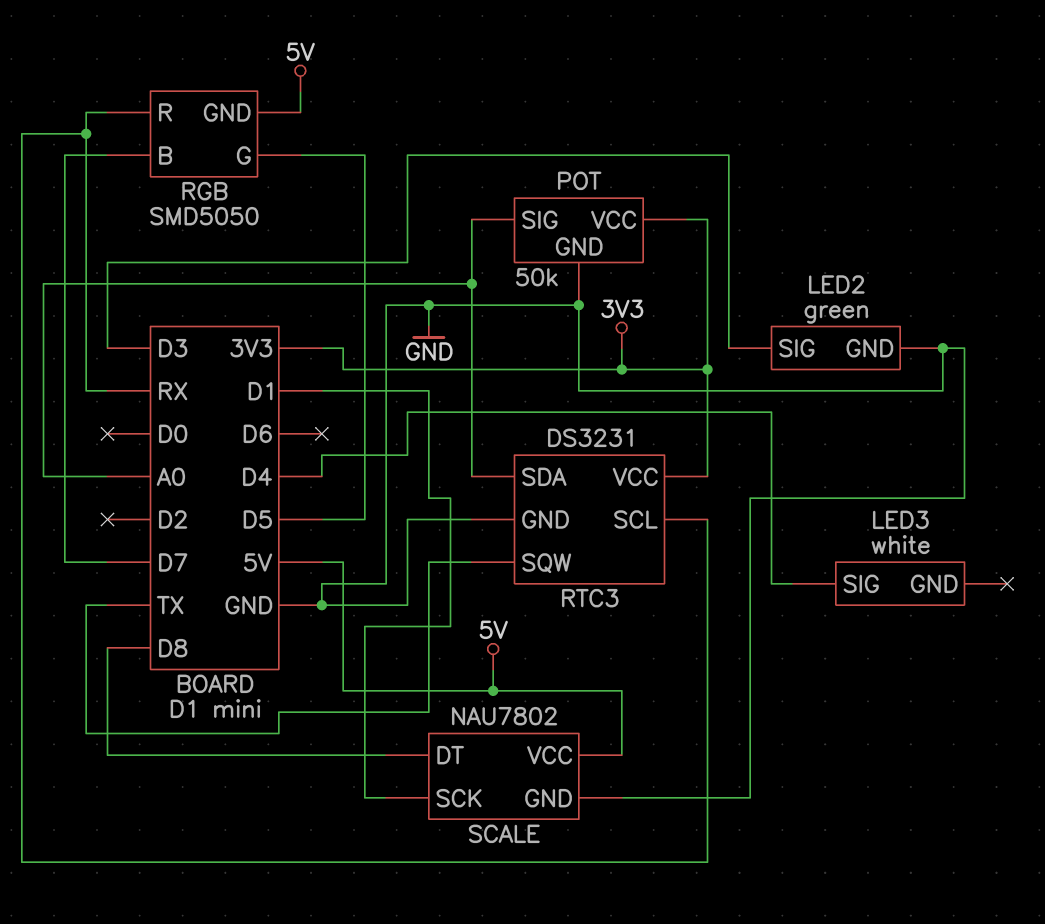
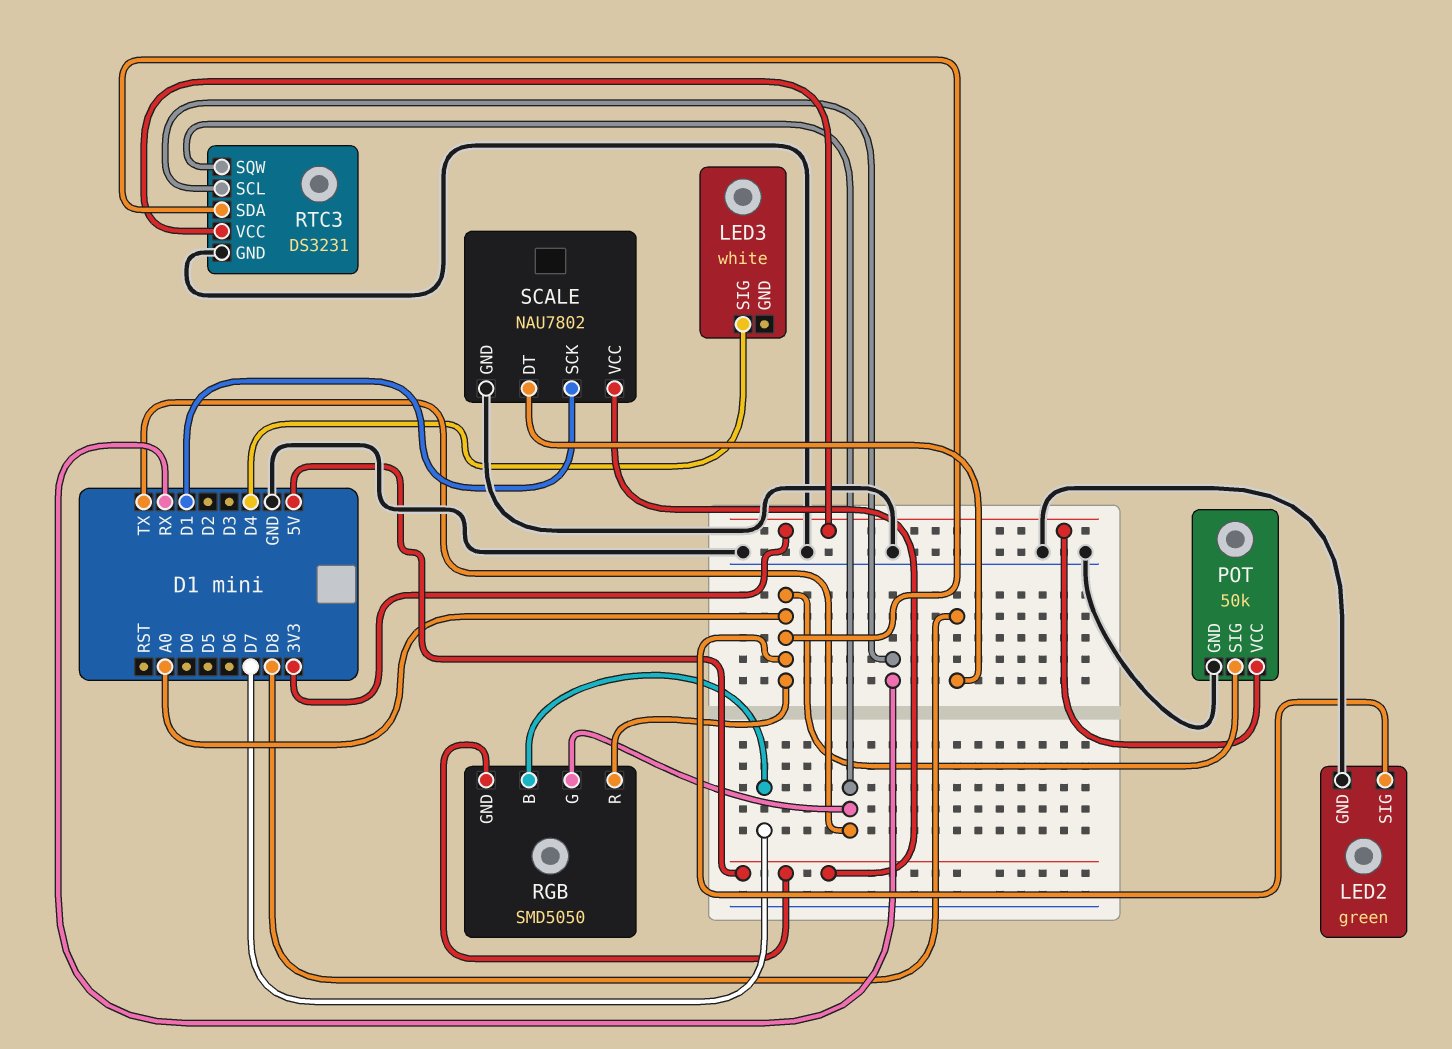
LED2 pin SIG: D3 -> A0
RGB pin G: D5 -> TX
RGB pin R: RX -> A0

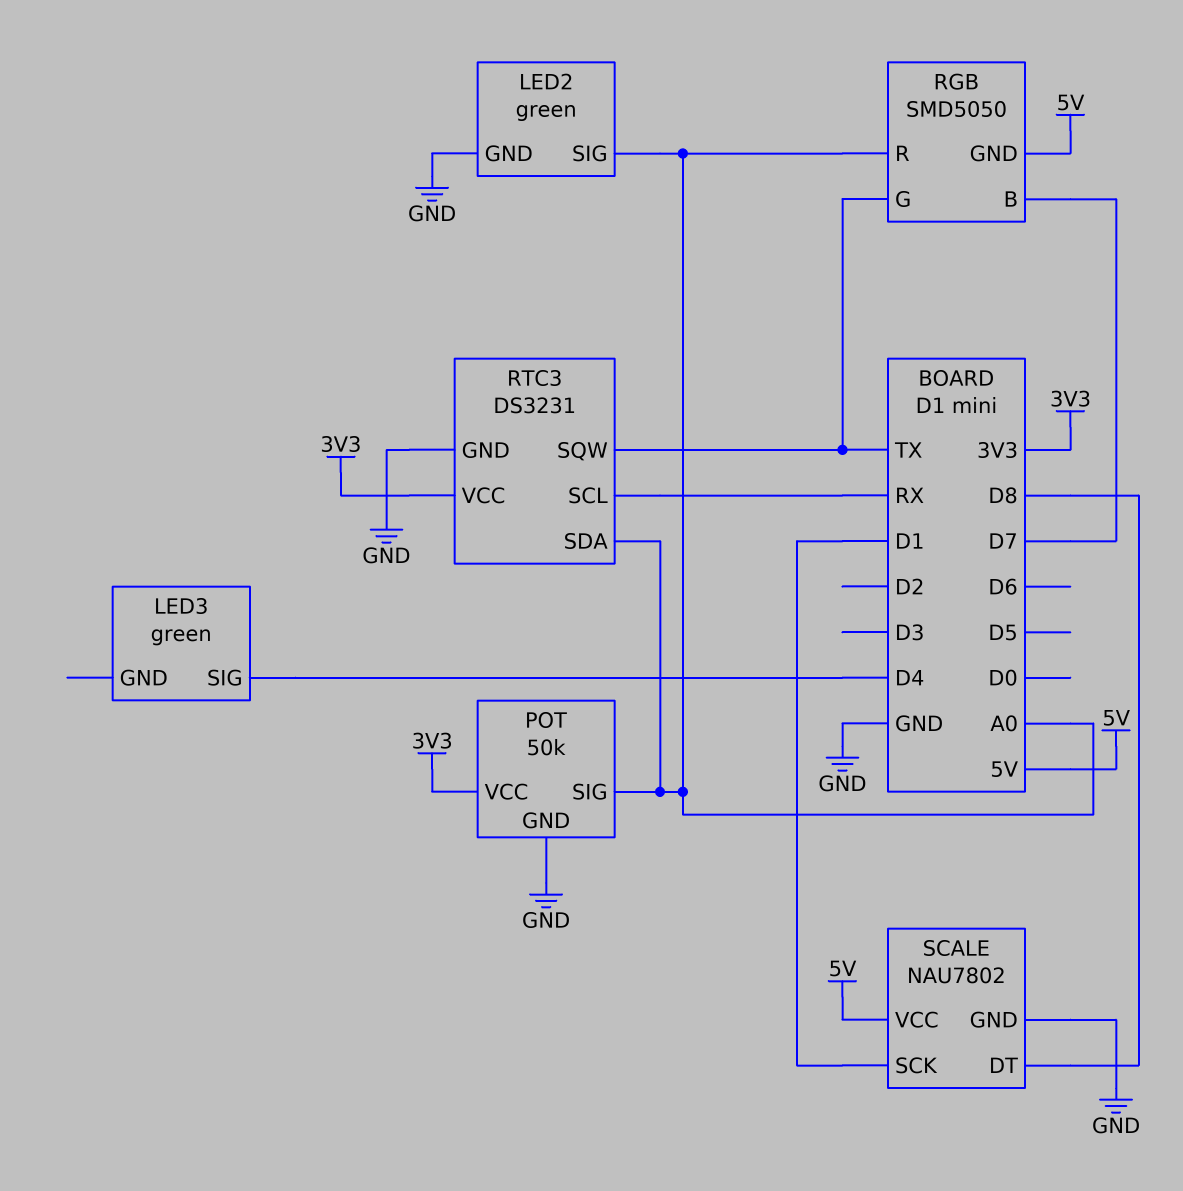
LED3: white -> green

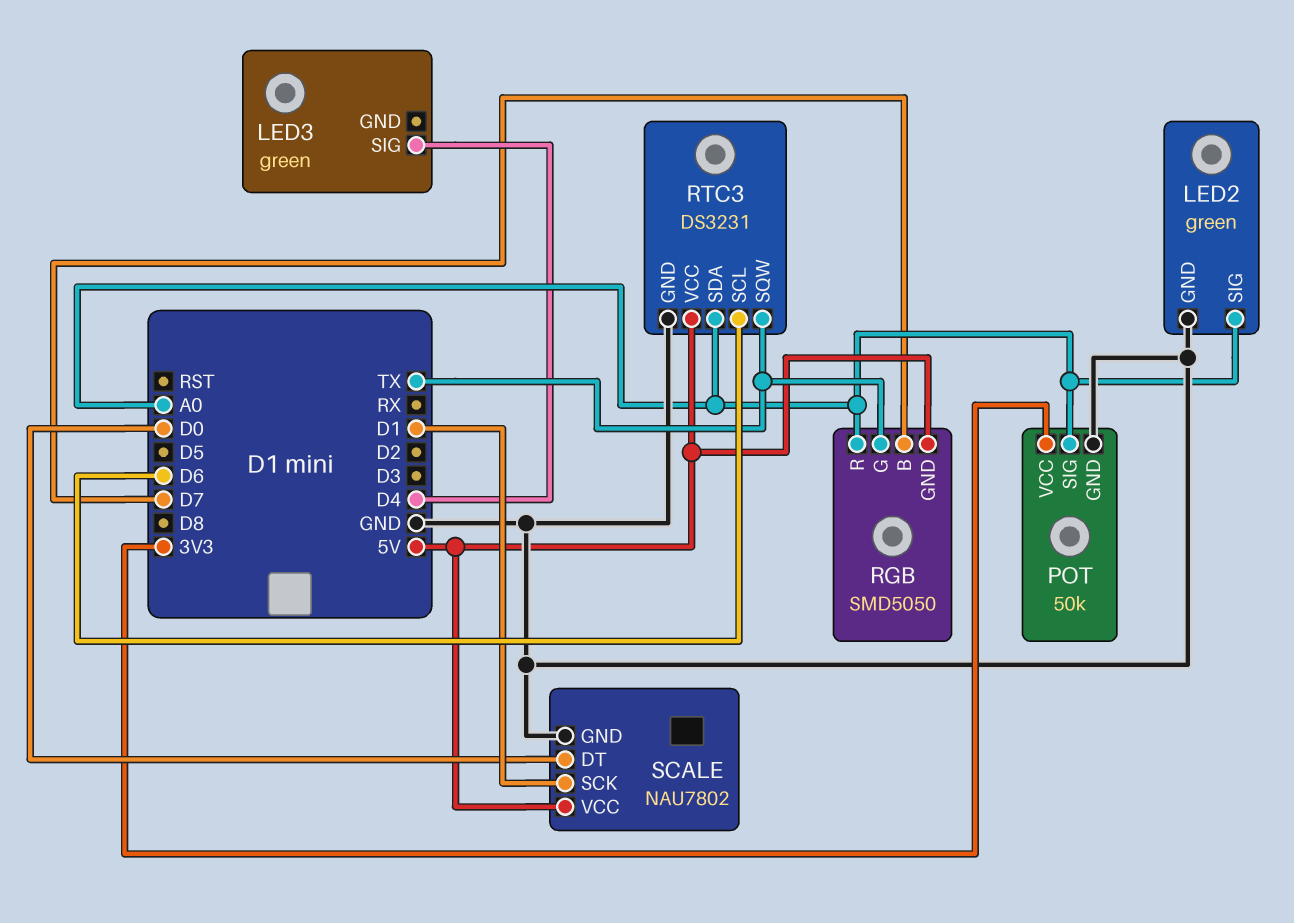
RTC3 pin SCL: RX -> D6
RTC3 pin VCC: 3V3 -> 5V
SCALE pin DT: D8 -> D0

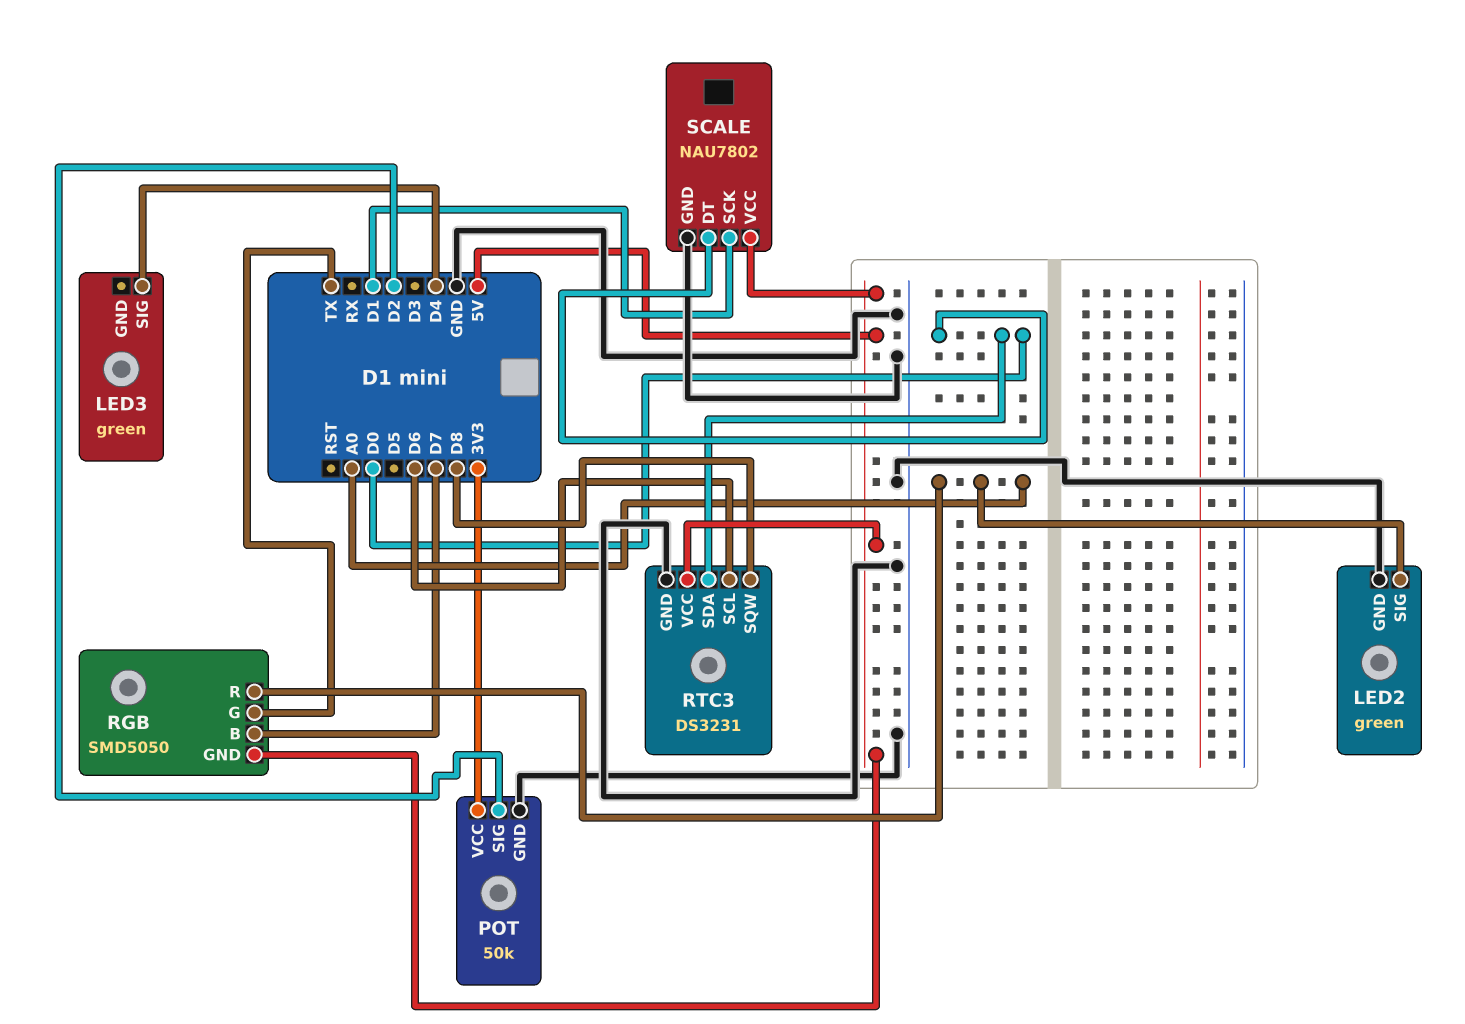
POT pin SIG: A0 -> D2
RTC3 pin SDA: A0 -> D0
RTC3 pin SQW: TX -> D8

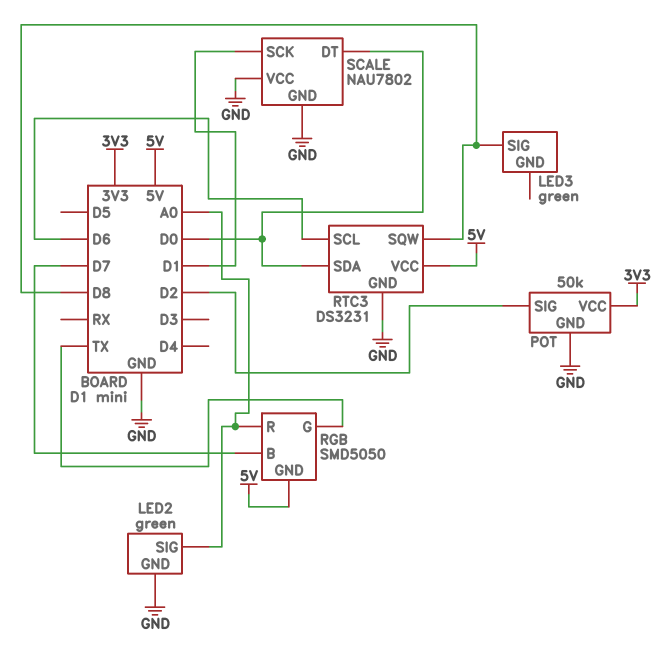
LED3 pin SIG: D4 -> D8
SCALE pin VCC: 5V -> GND

